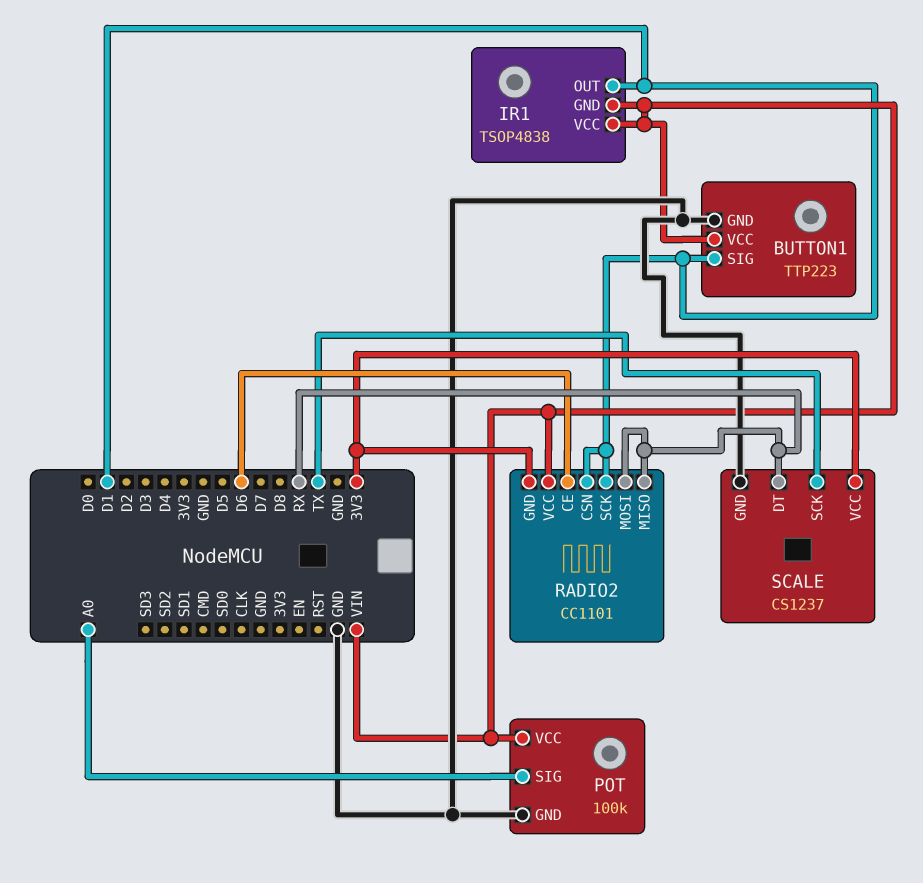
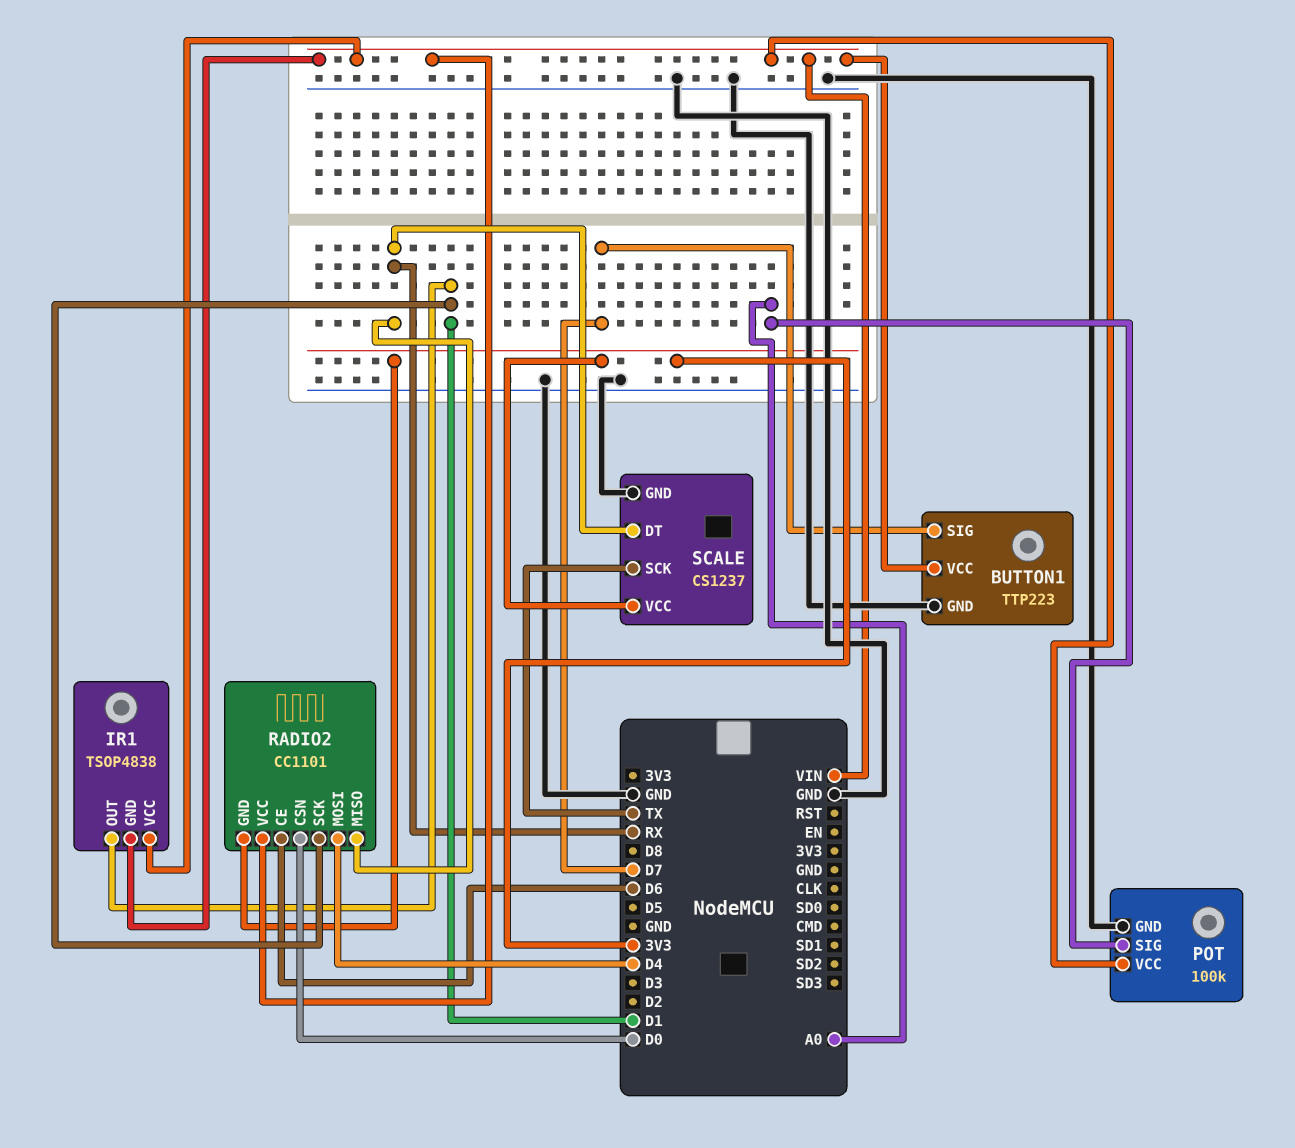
BUTTON1 pin SIG: D1 -> D7
RADIO2 pin CSN: D1 -> D0
RADIO2 pin MOSI: RX -> D4

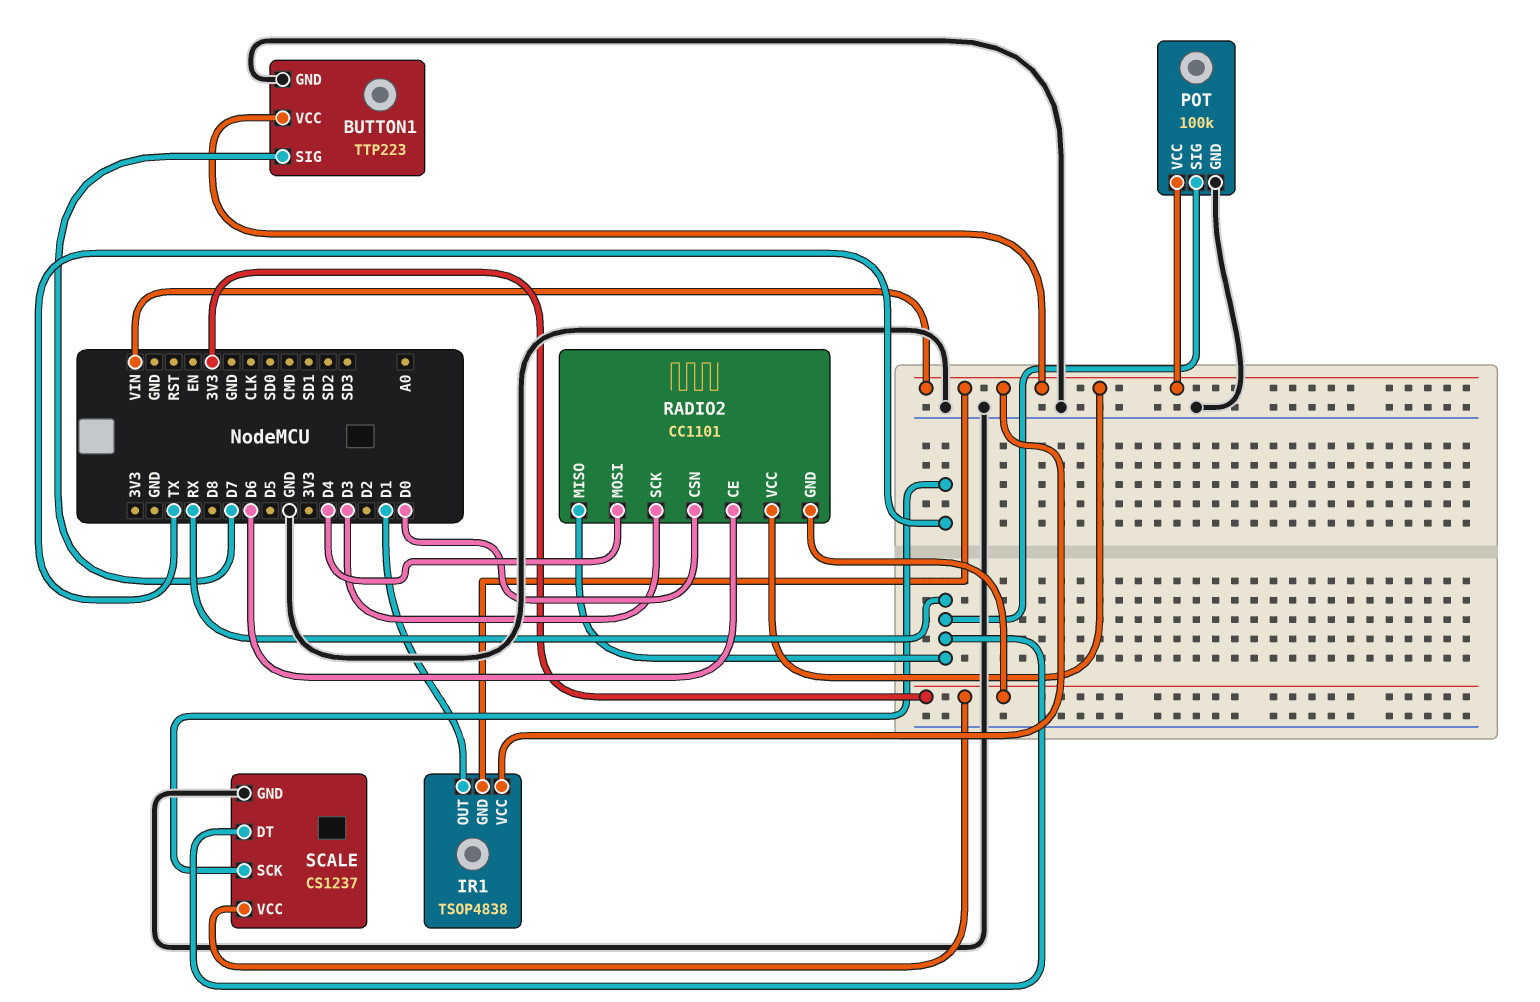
POT pin SIG: A0 -> RX
RADIO2 pin SCK: D1 -> D3

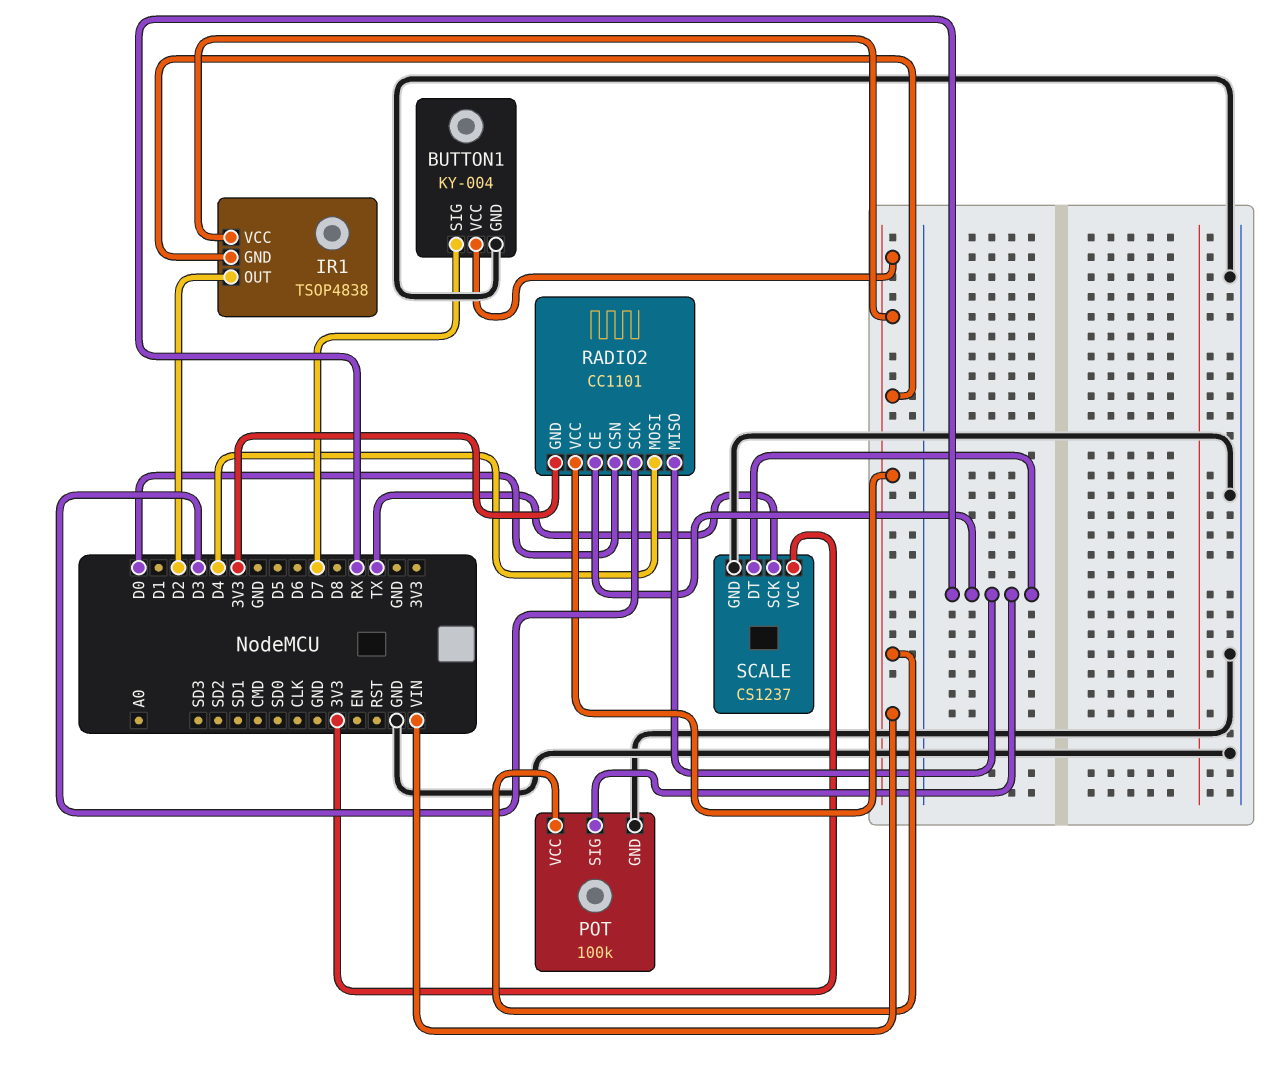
BUTTON1: TTP223 -> KY-004
IR1 pin OUT: D1 -> D2
RADIO2 pin CE: D6 -> RX

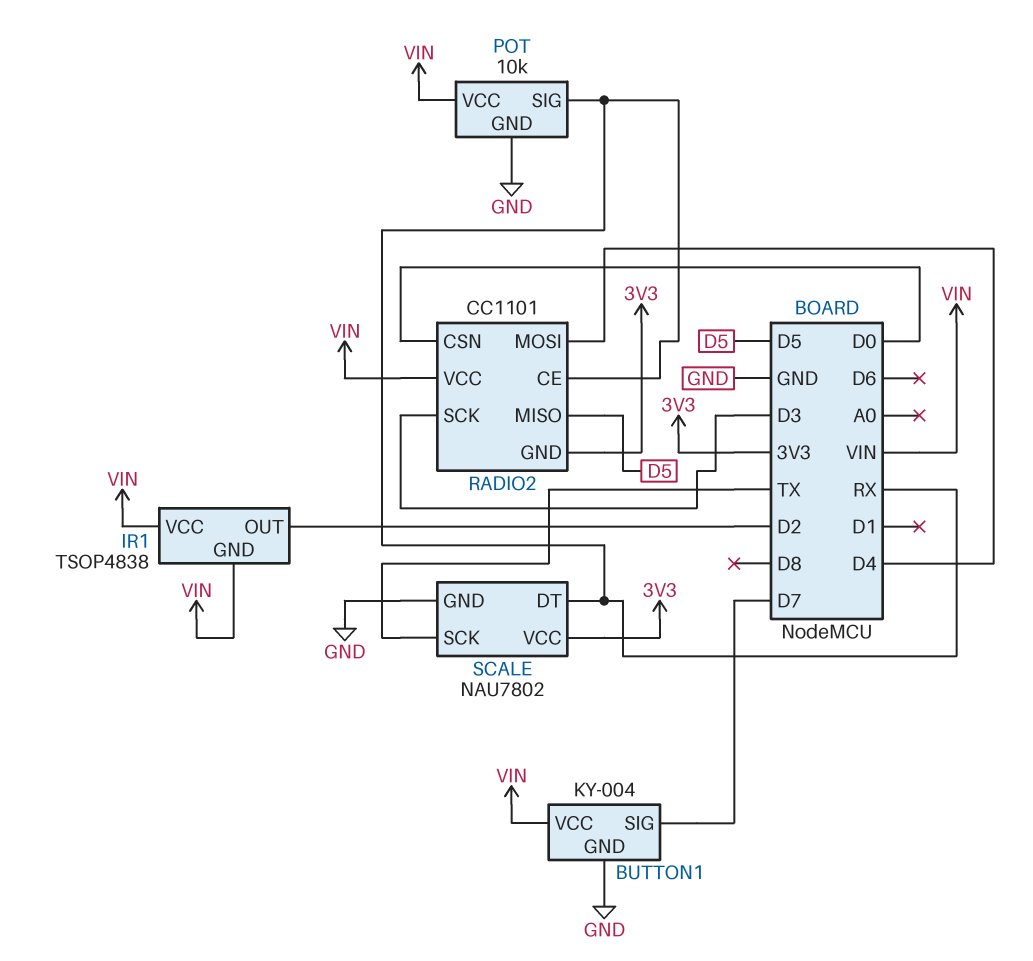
POT: 100k -> 10k
RADIO2 pin MISO: RX -> D5
SCALE: CS1237 -> NAU7802

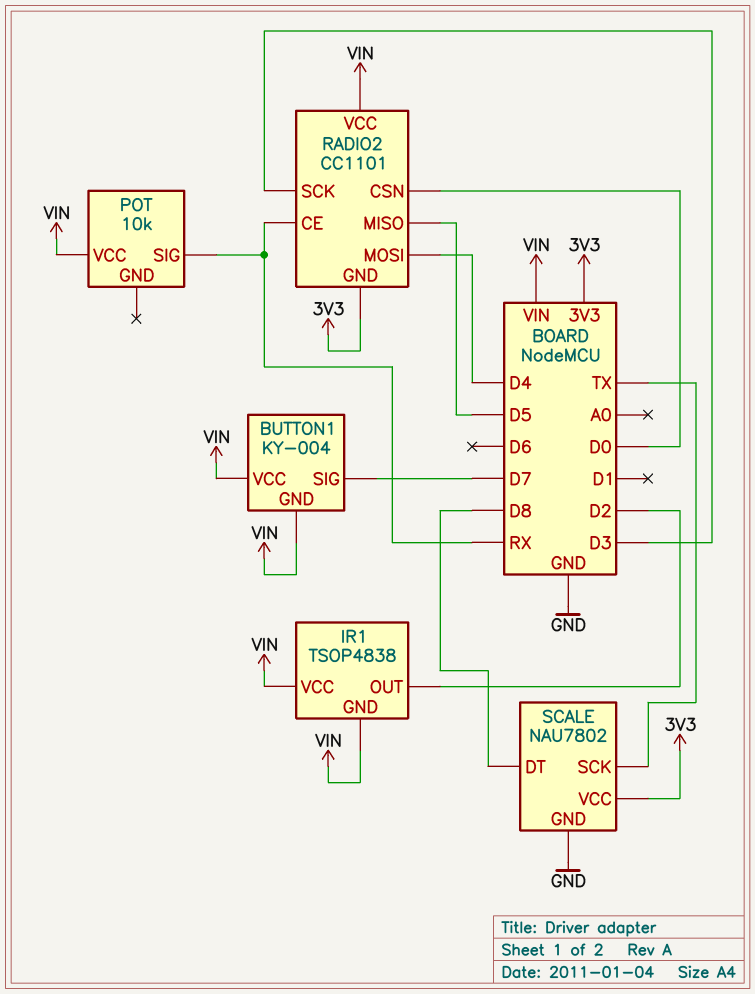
BUTTON1 pin GND: GND -> VIN
POT pin GND: GND -> none
SCALE pin DT: RX -> D8

